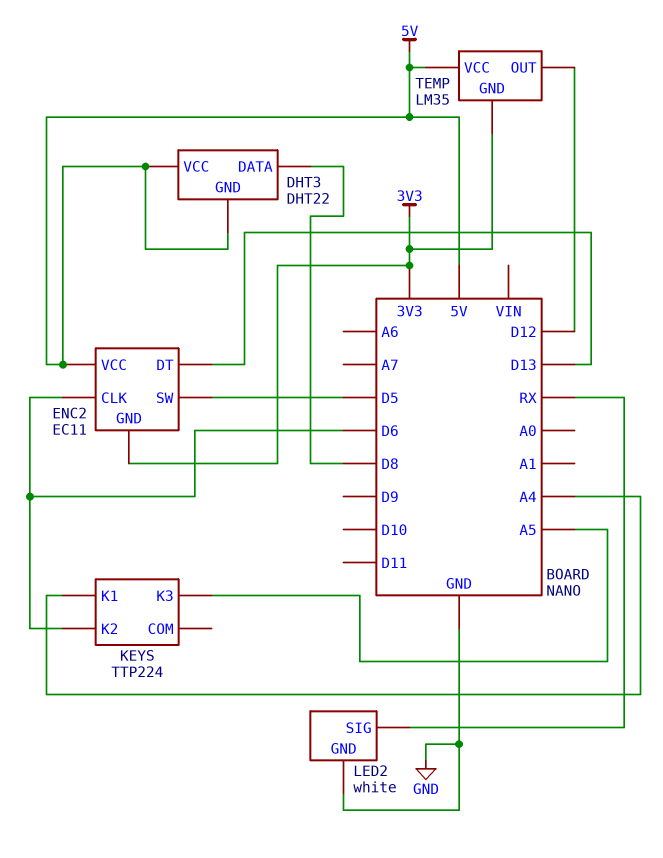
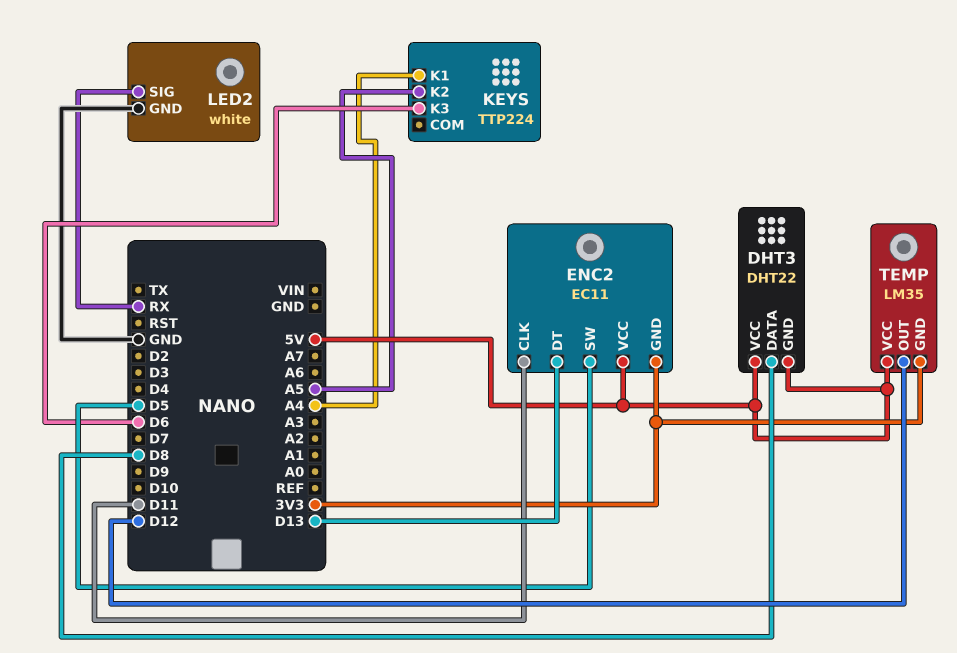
ENC2 pin CLK: D6 -> D11
KEYS pin K2: D6 -> A5
KEYS pin K3: A5 -> D6

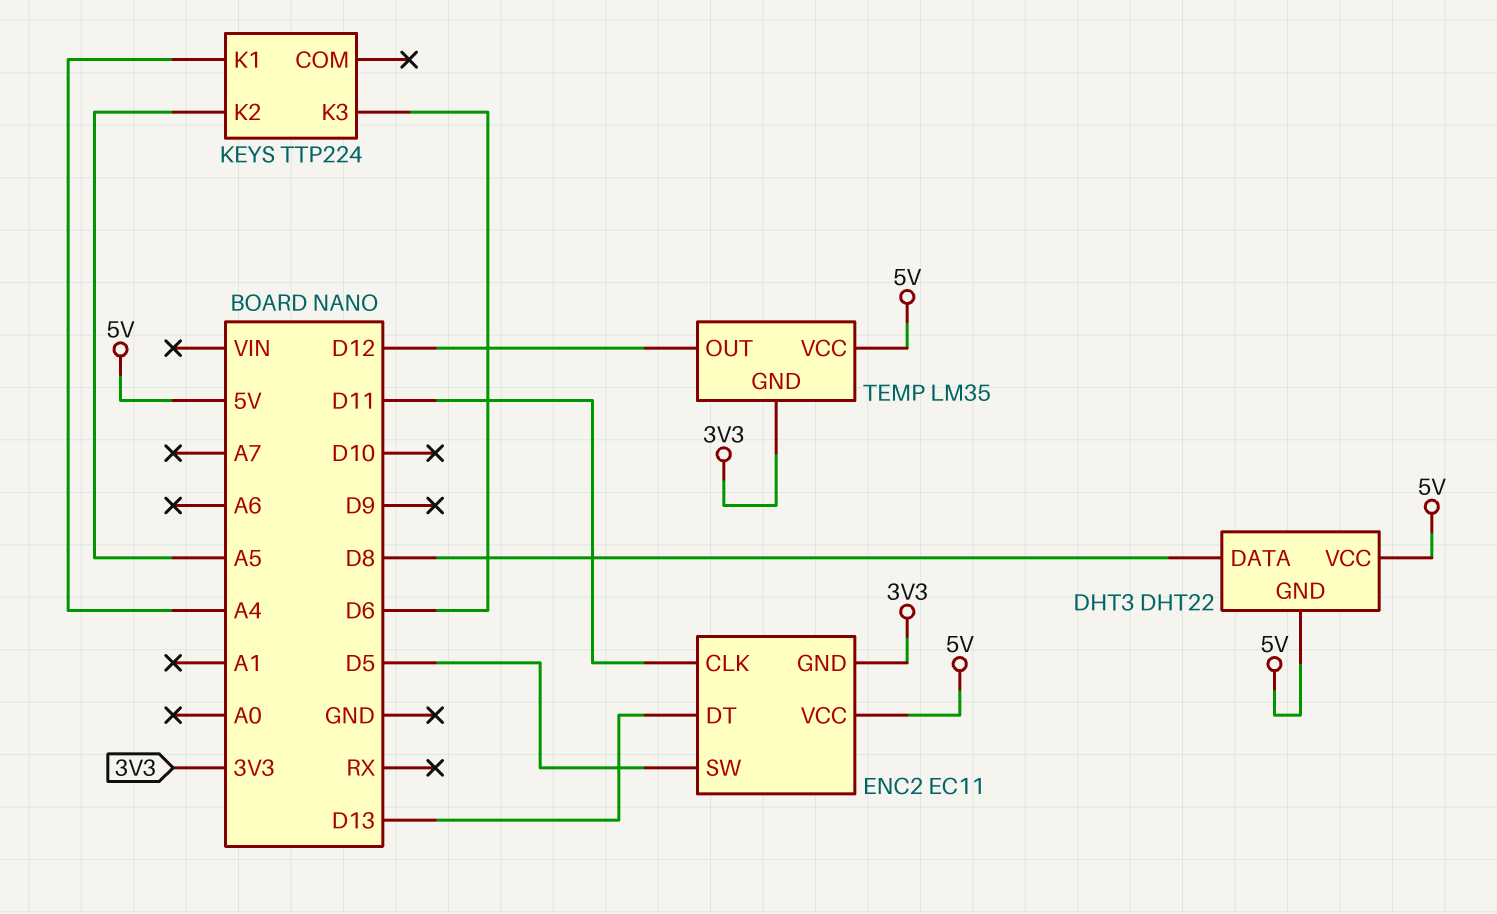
LED2: white -> none
LED2 pin GND: GND -> none
LED2 pin SIG: RX -> none

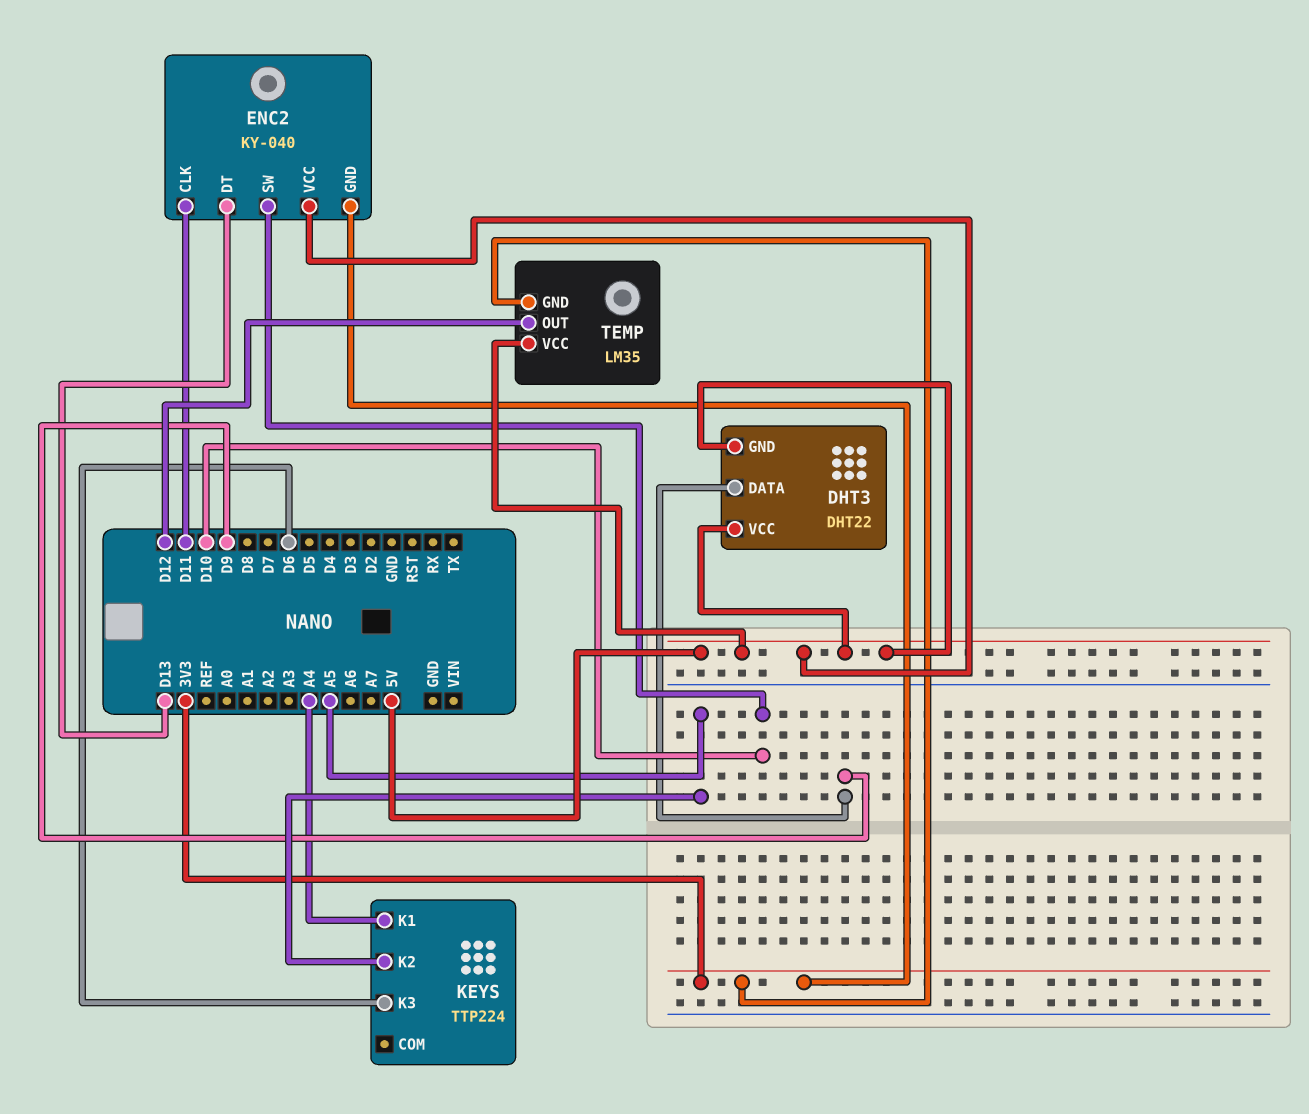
DHT3 pin DATA: D8 -> D9
ENC2: EC11 -> KY-040
ENC2 pin SW: D5 -> D10

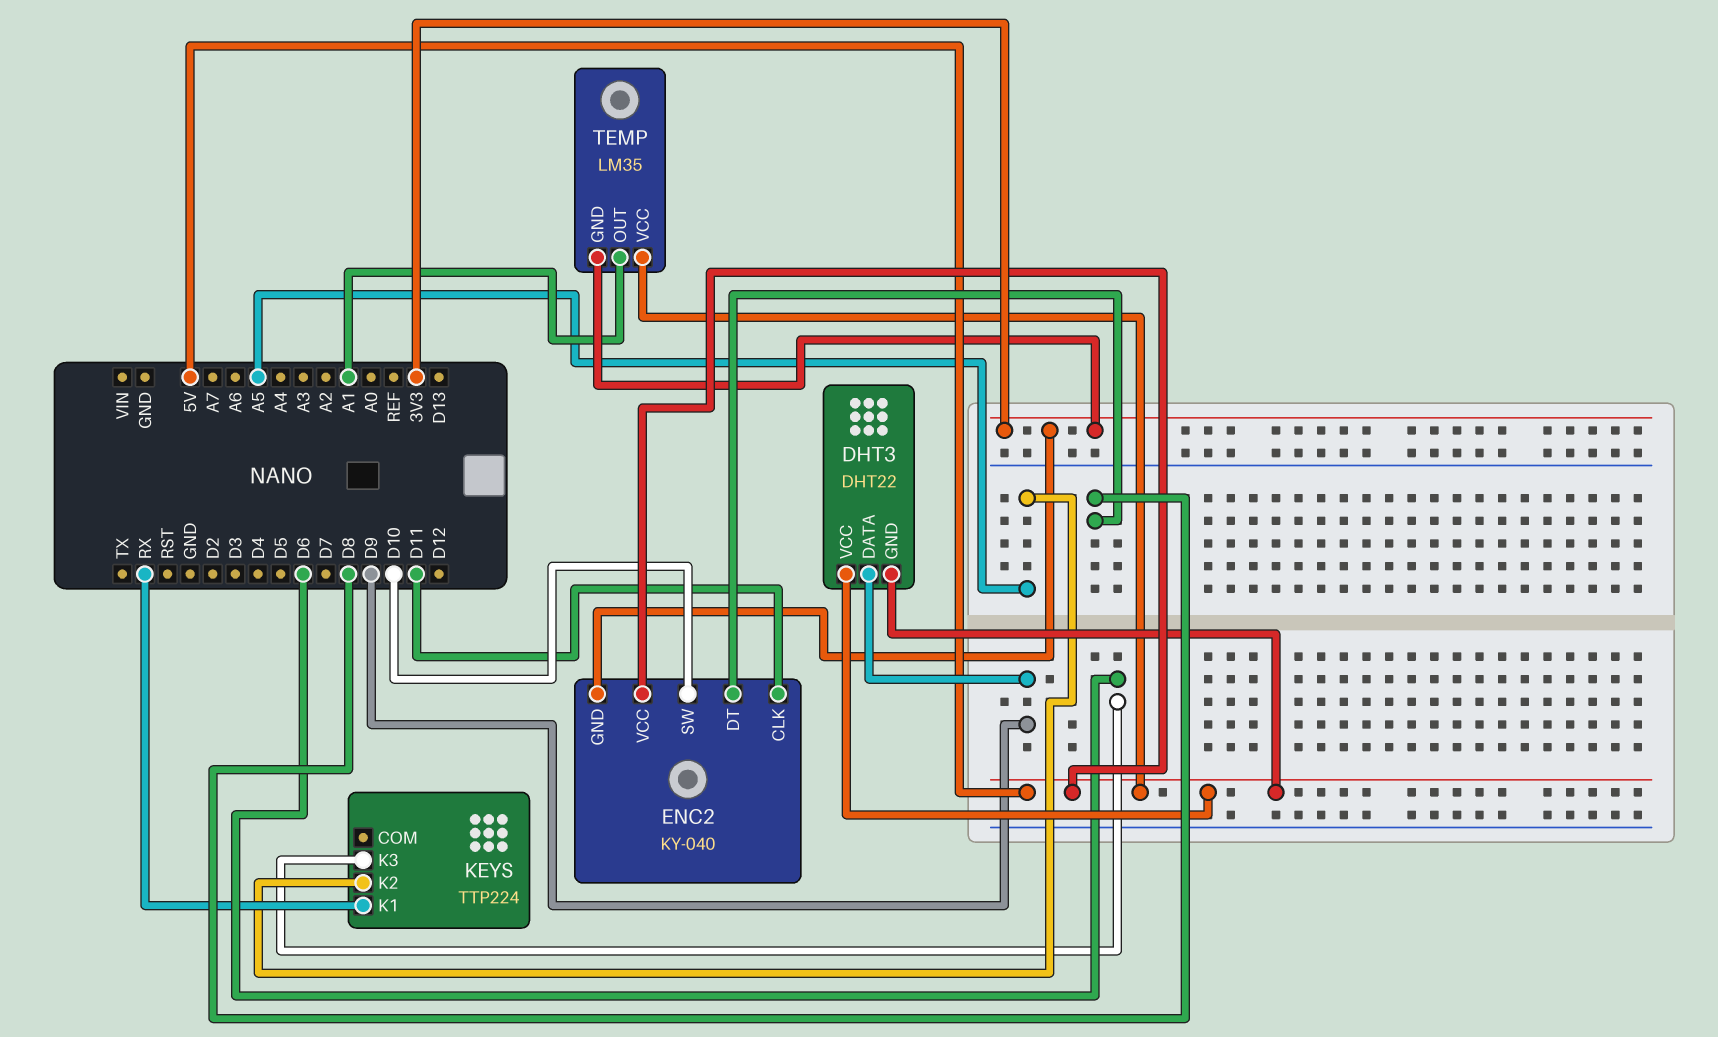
ENC2 pin DT: D13 -> D8
KEYS pin K1: A4 -> RX
TEMP pin OUT: D12 -> A1

